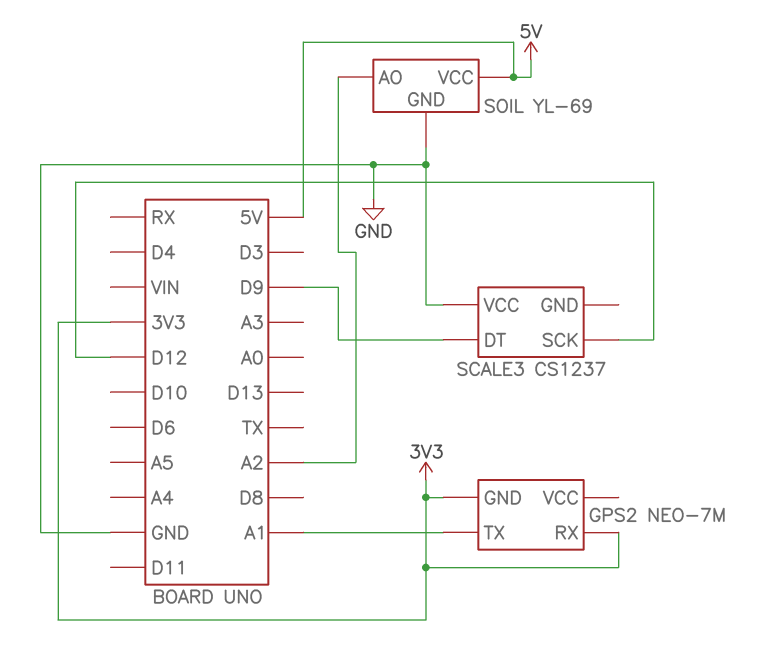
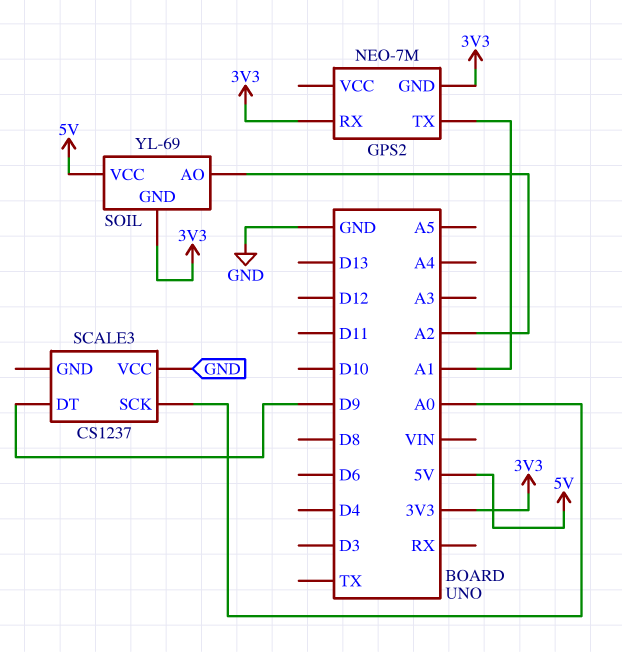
SCALE3 pin SCK: D12 -> A0
SOIL pin GND: GND -> 3V3

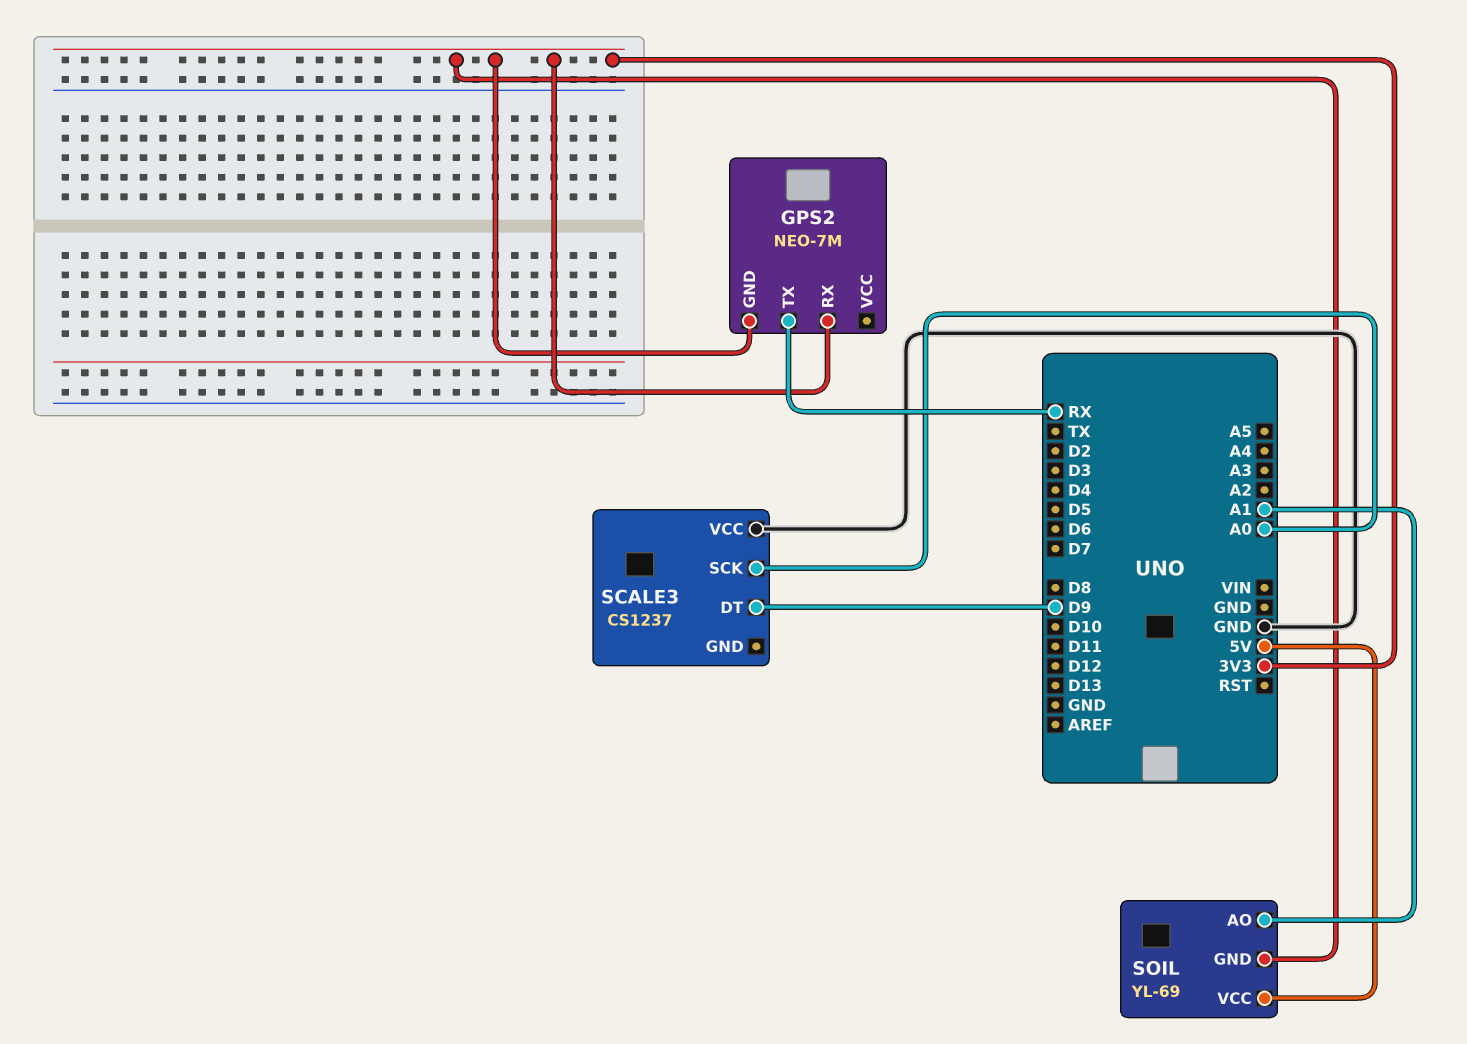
GPS2 pin TX: A1 -> RX
SOIL pin AO: A2 -> A1

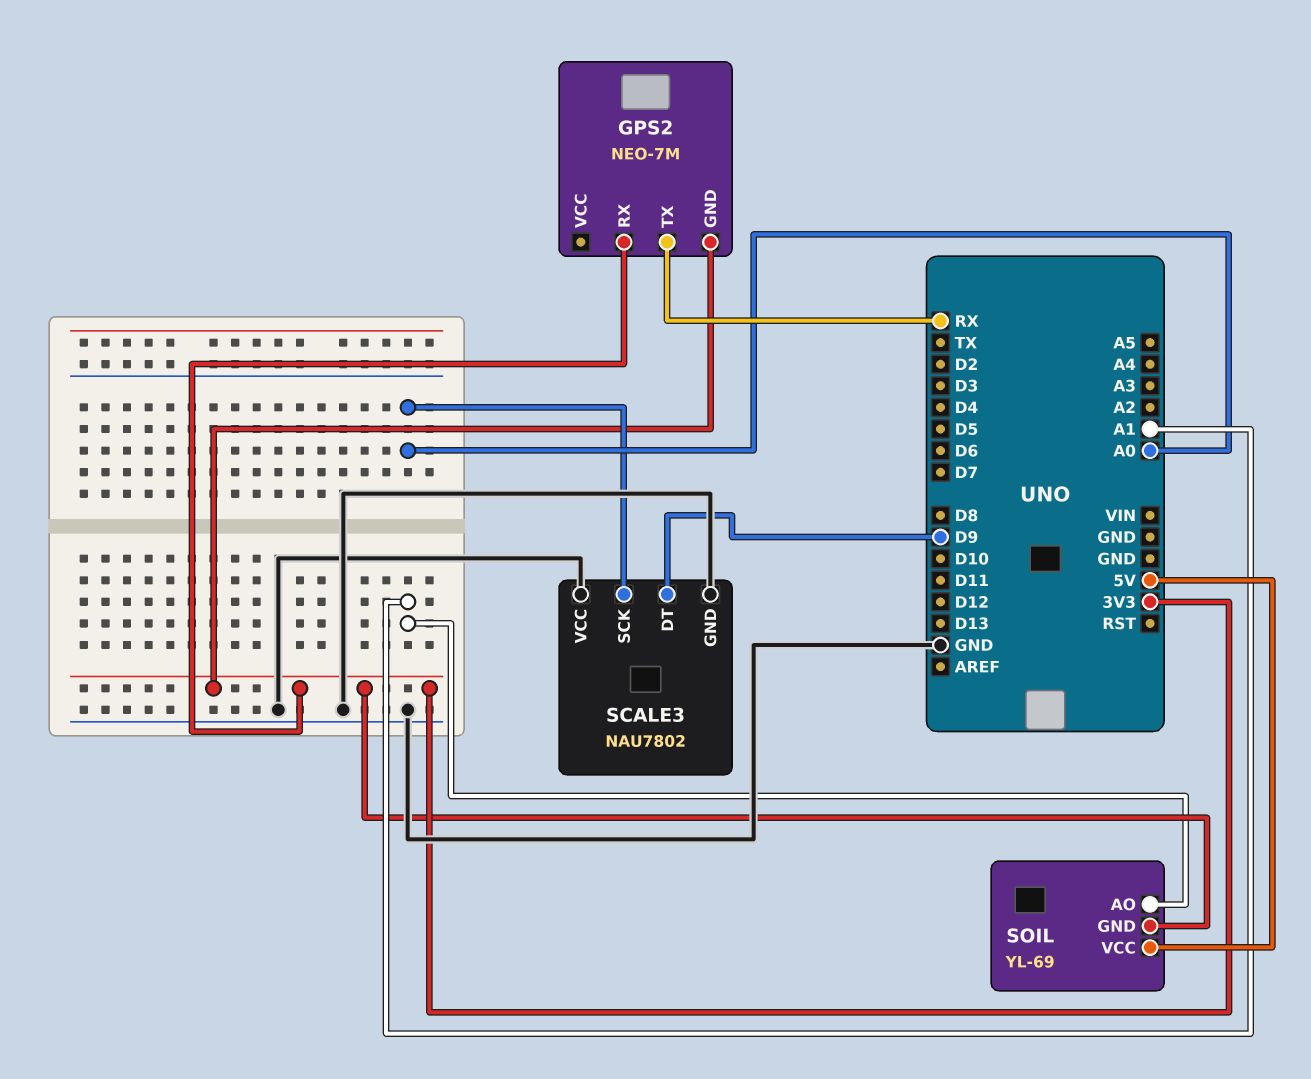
SCALE3: CS1237 -> NAU7802
SCALE3 pin GND: none -> GND

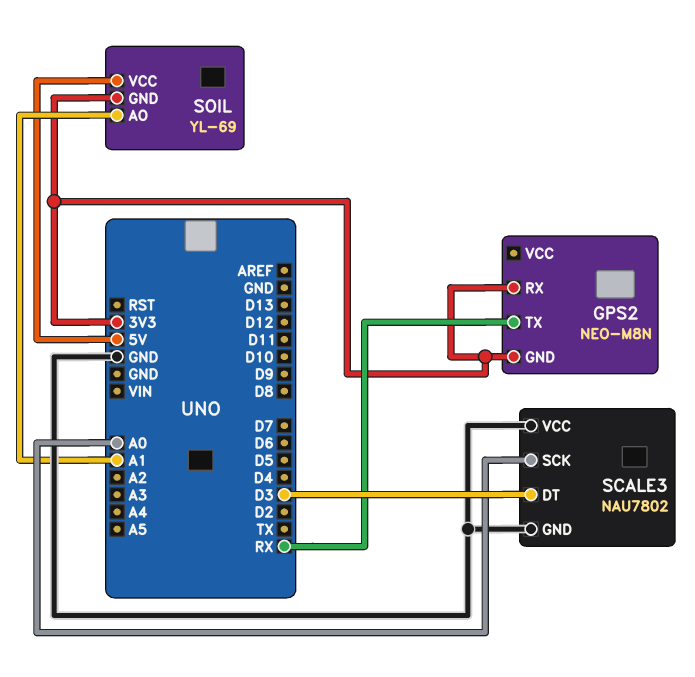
GPS2: NEO-7M -> NEO-M8N
SCALE3 pin DT: D9 -> D3

